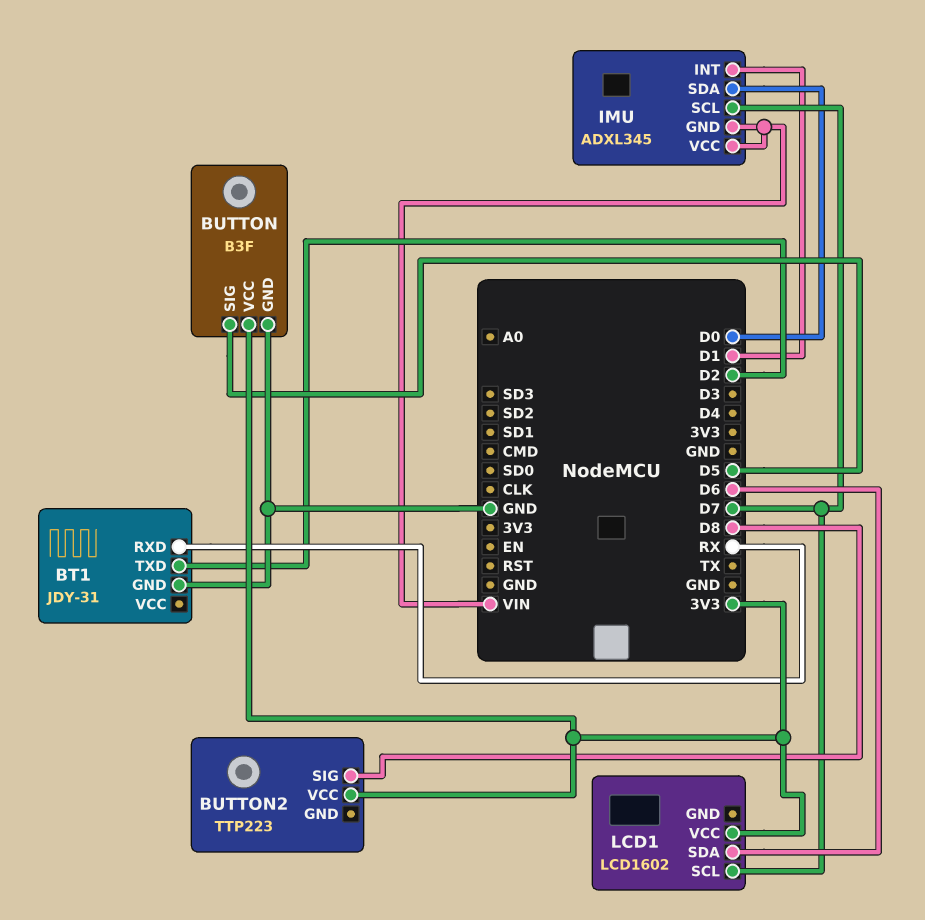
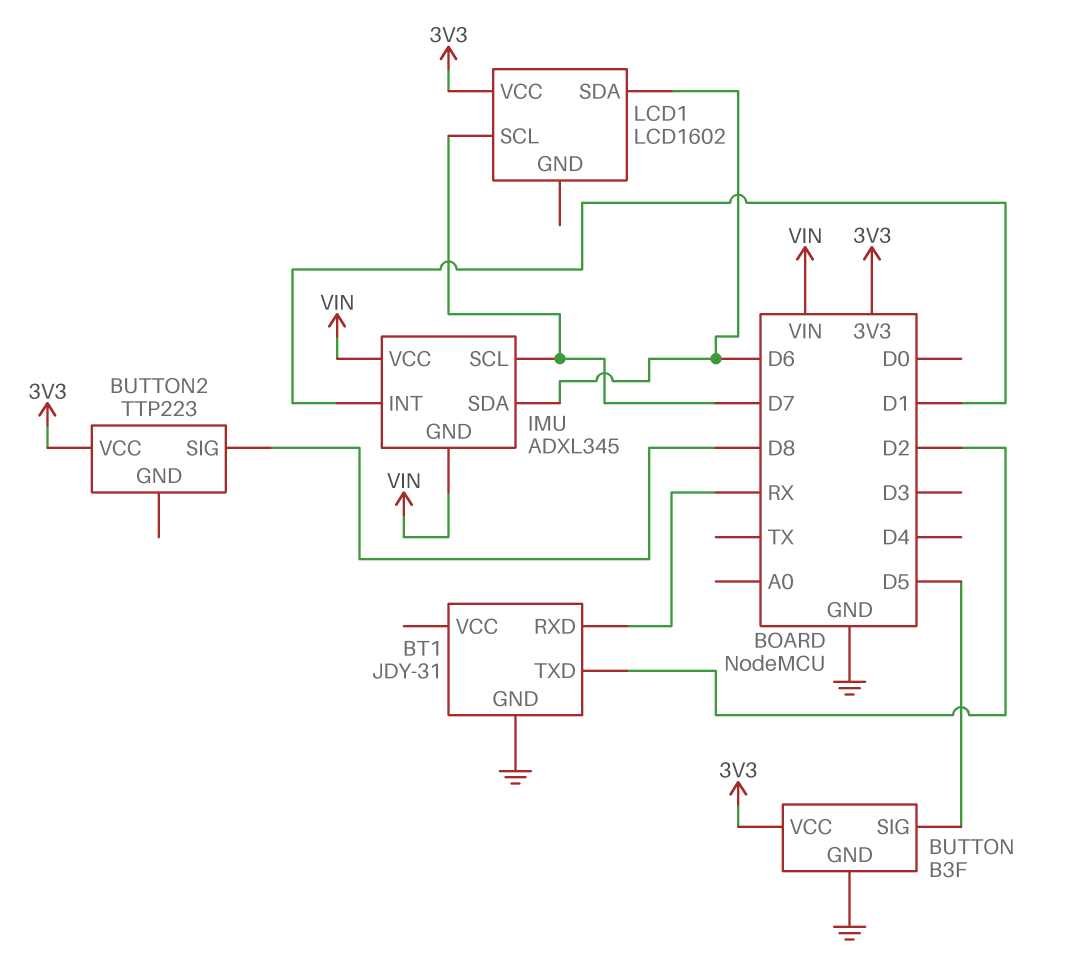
IMU pin SDA: D0 -> D6

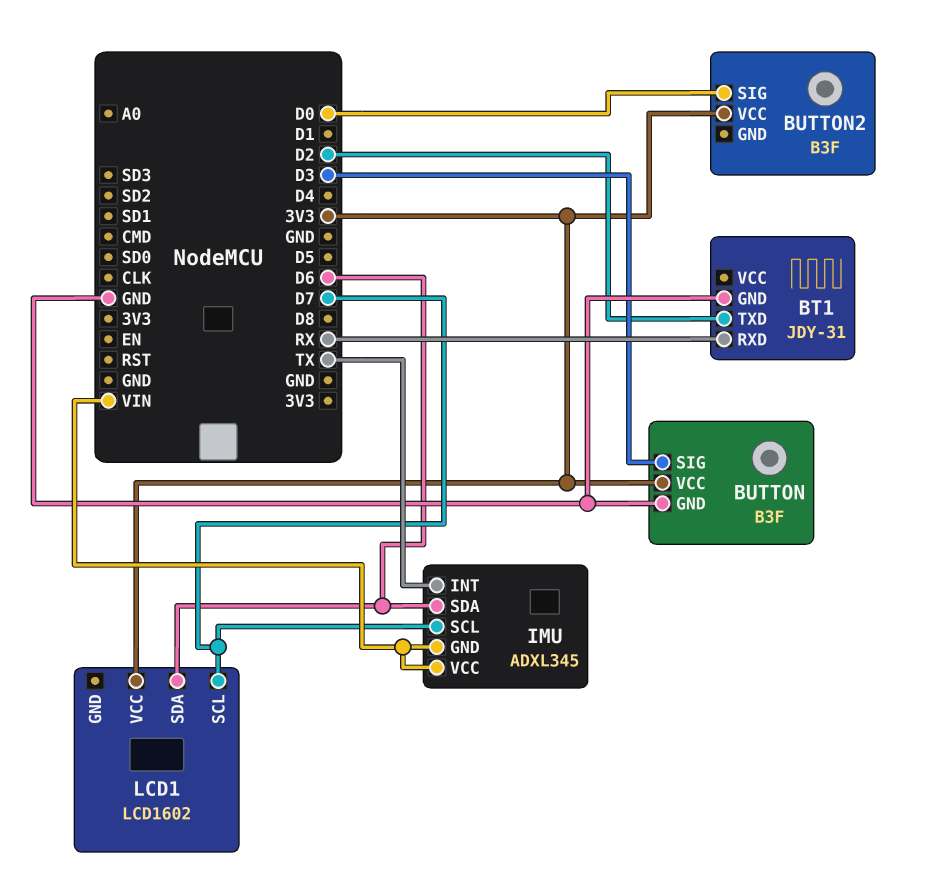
BUTTON pin SIG: D5 -> D3
BUTTON2: TTP223 -> B3F
BUTTON2 pin SIG: D8 -> D0
IMU pin INT: D1 -> TX

